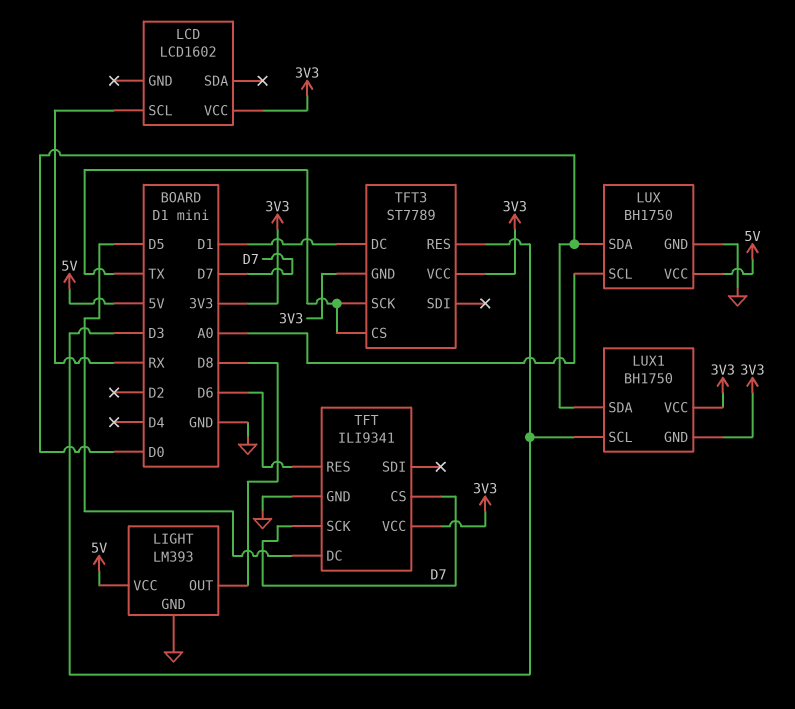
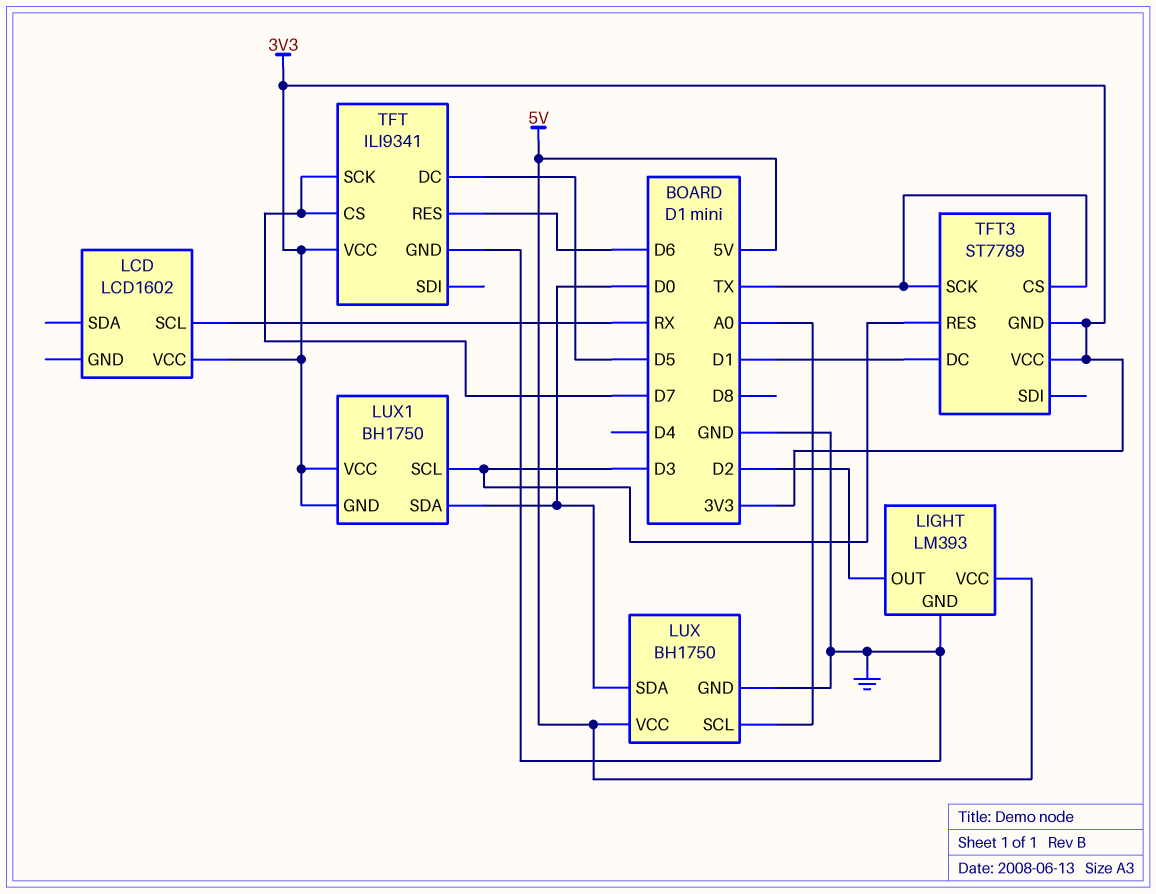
LIGHT pin OUT: D8 -> D2

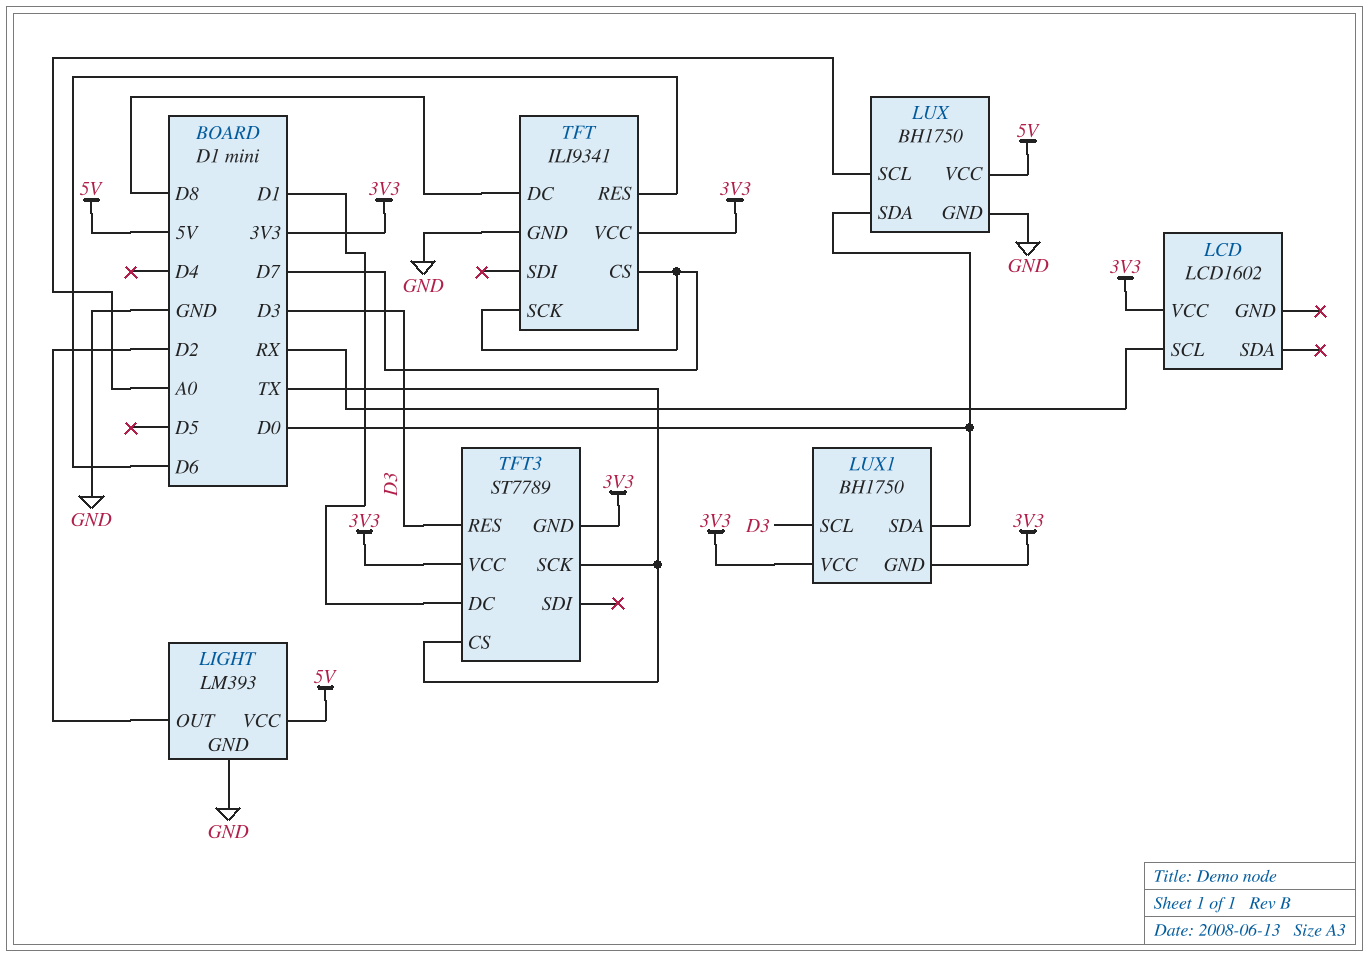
TFT pin DC: D5 -> D8

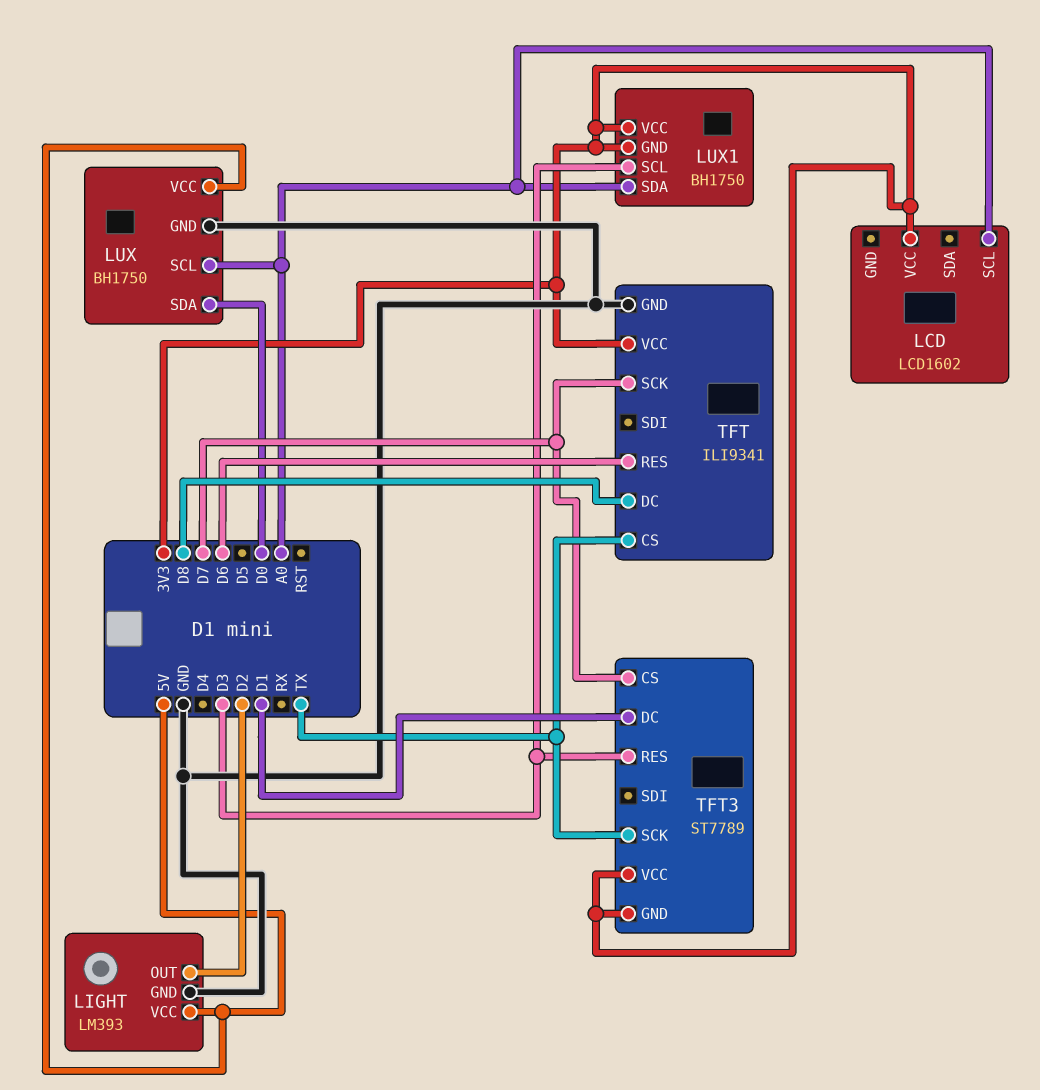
LCD pin SCL: RX -> A0
LUX1 pin SDA: D0 -> A0
TFT pin CS: D7 -> TX
TFT3 pin CS: TX -> D7

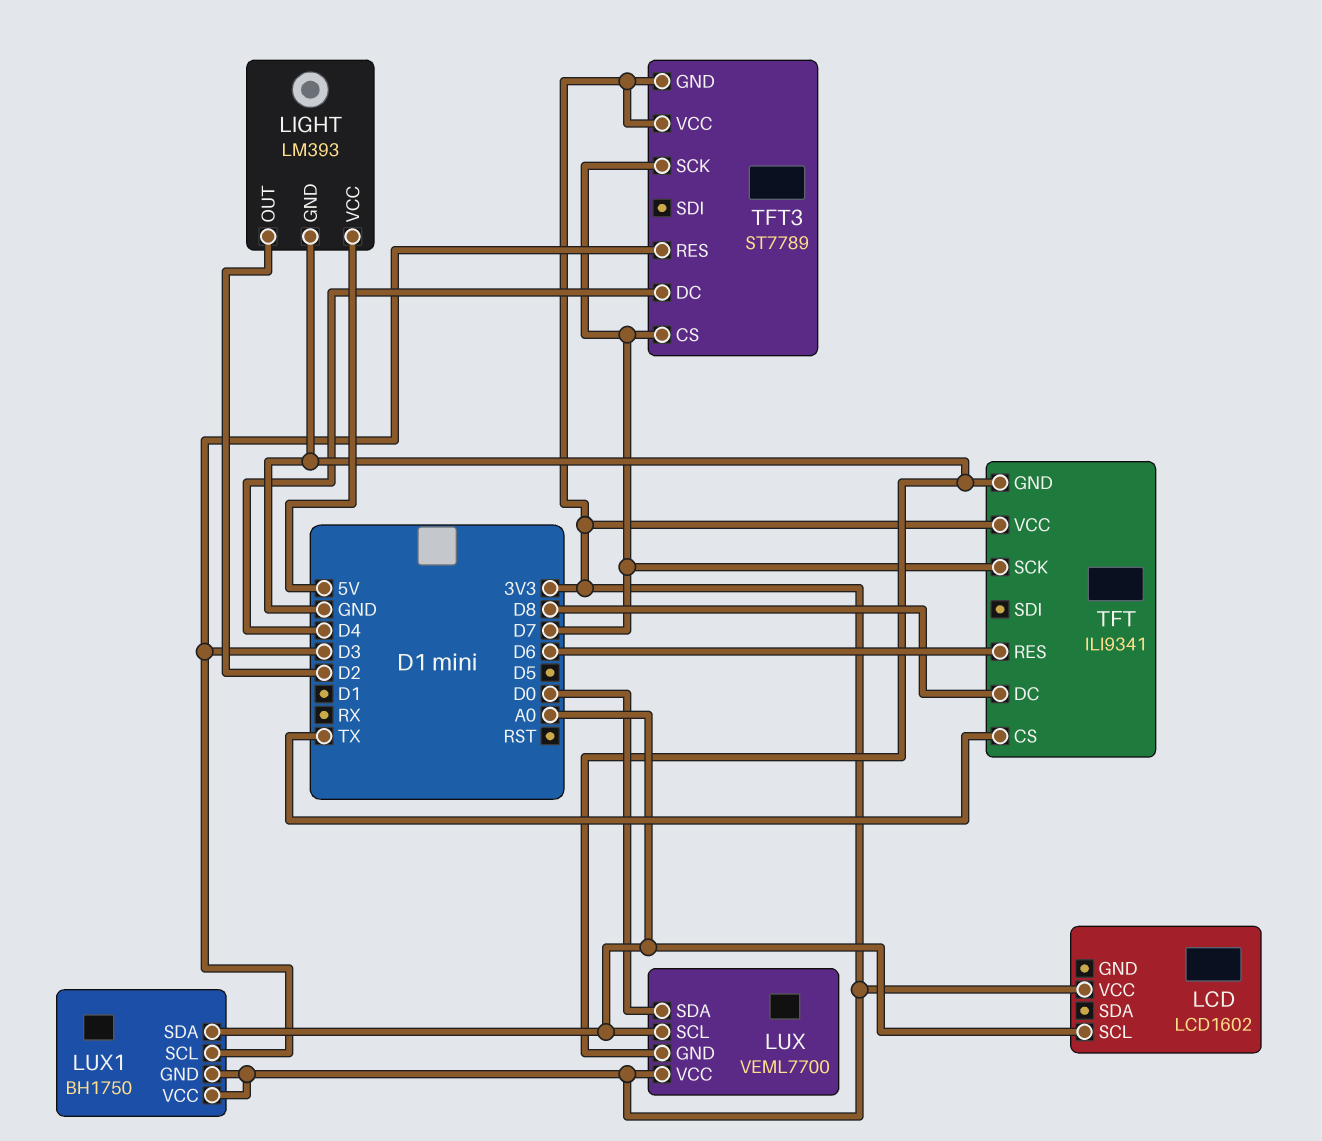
LUX: BH1750 -> VEML7700
LUX pin VCC: 5V -> 3V3
TFT3 pin DC: D1 -> D4
TFT3 pin SCK: TX -> D7

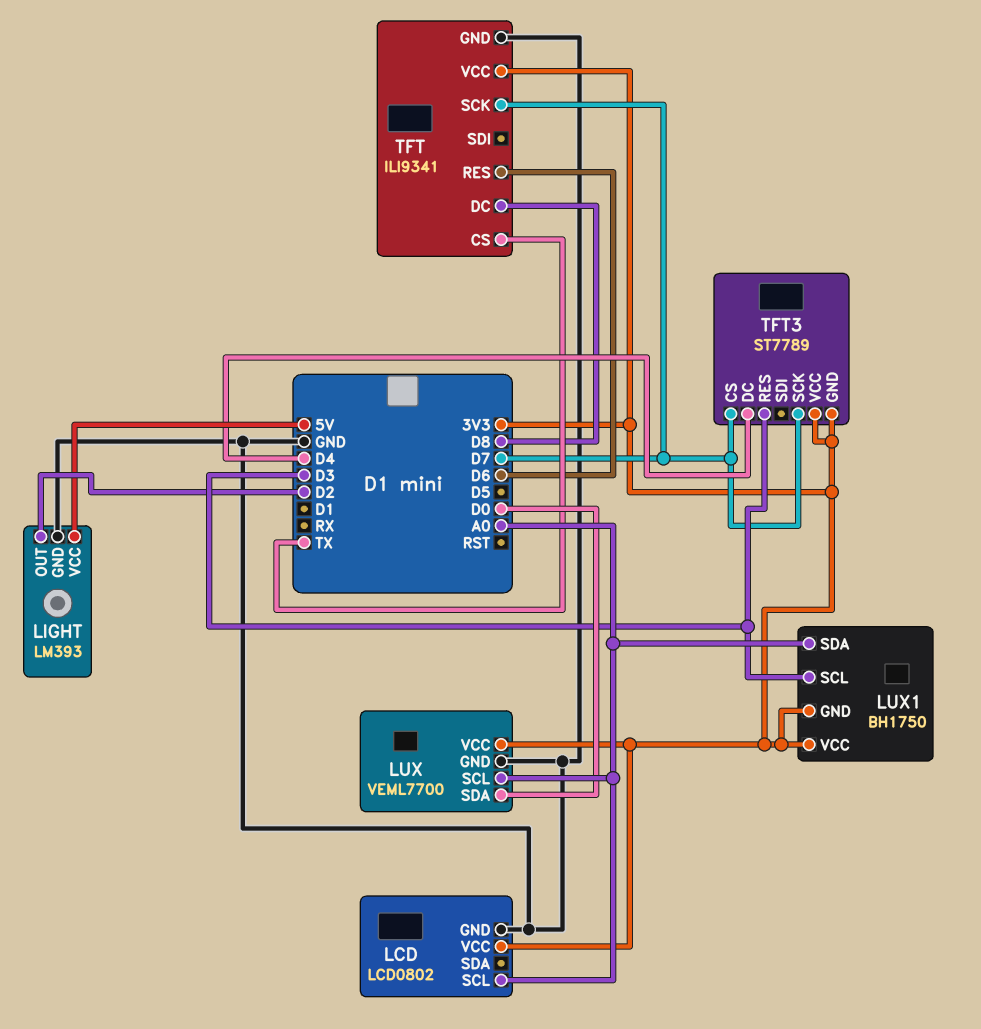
LCD: LCD1602 -> LCD0802
LCD pin GND: none -> GND

